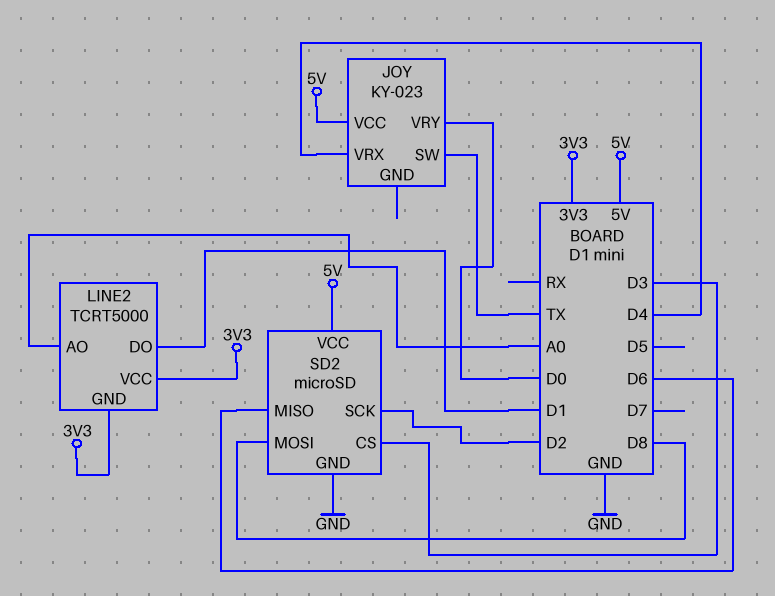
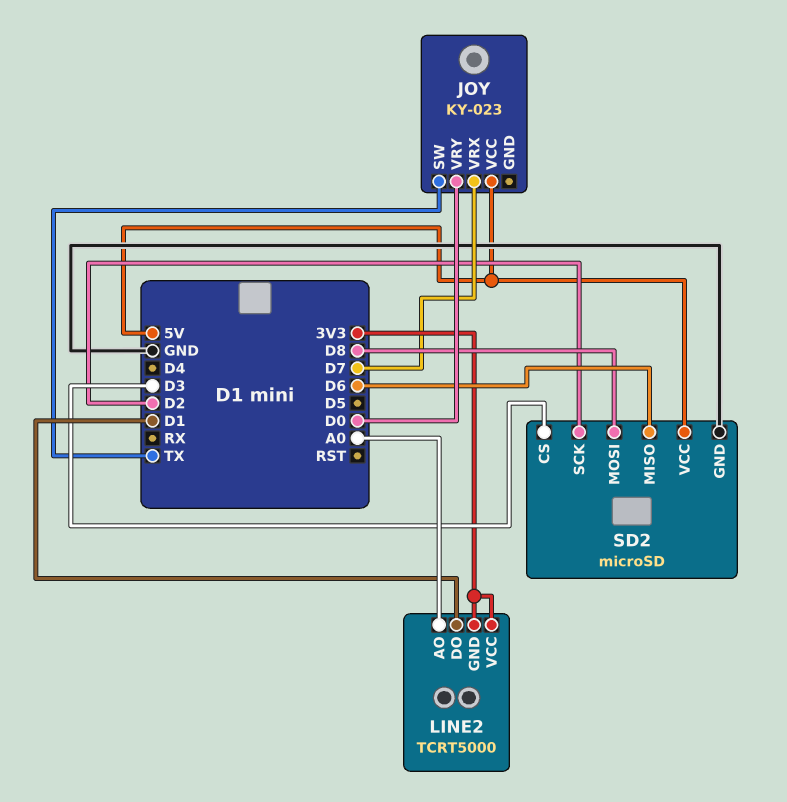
JOY pin VRX: D4 -> D7

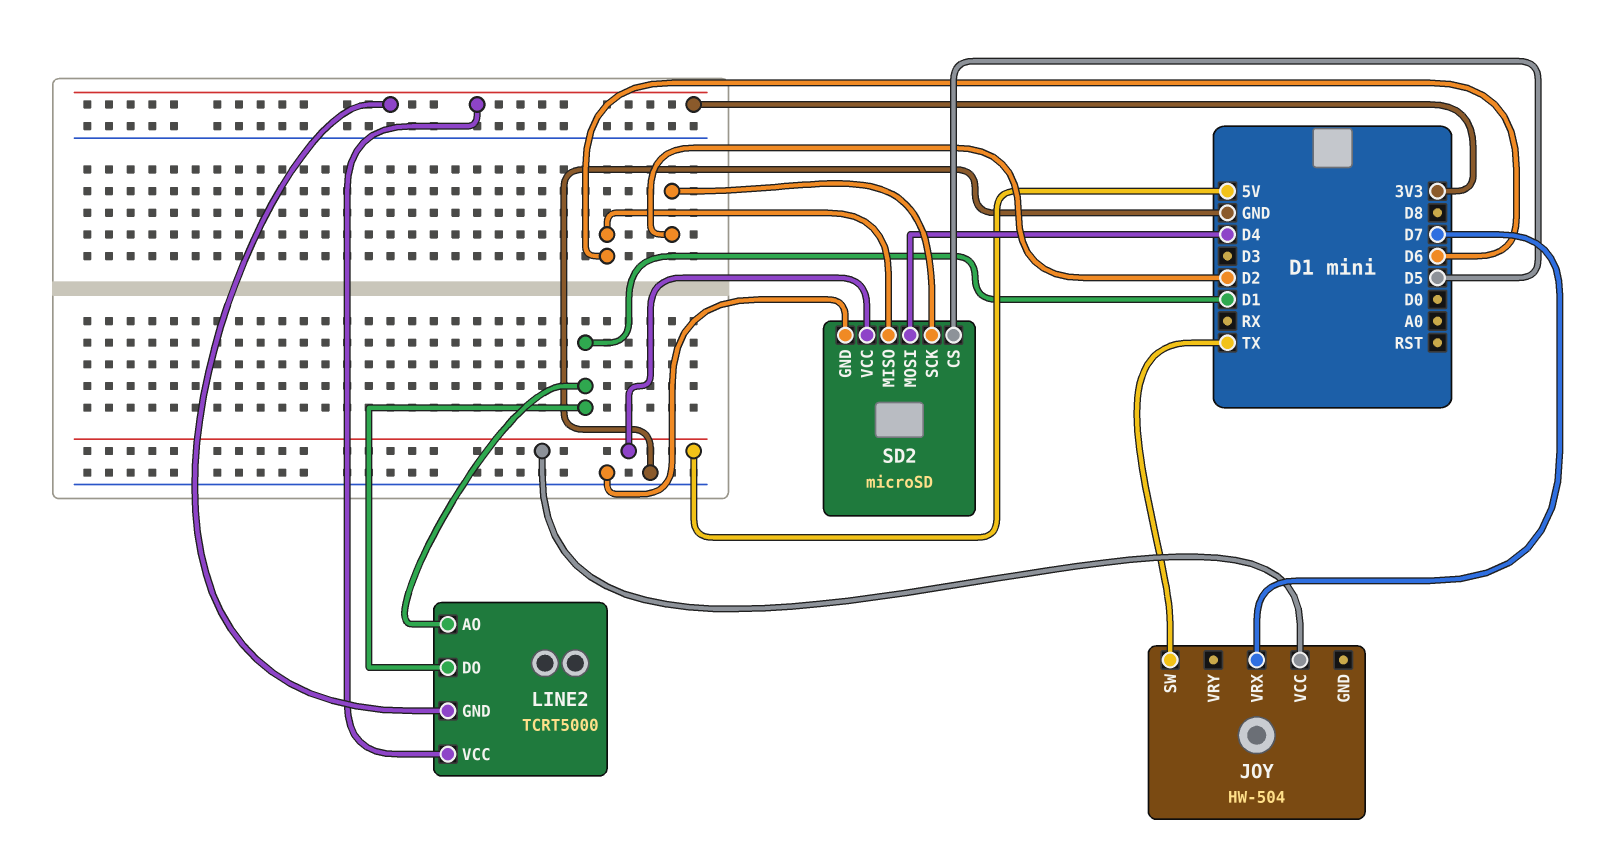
JOY: KY-023 -> HW-504
JOY pin VRY: D0 -> none
LINE2 pin AO: A0 -> D1
SD2 pin CS: D3 -> D5
SD2 pin MOSI: D8 -> D4

